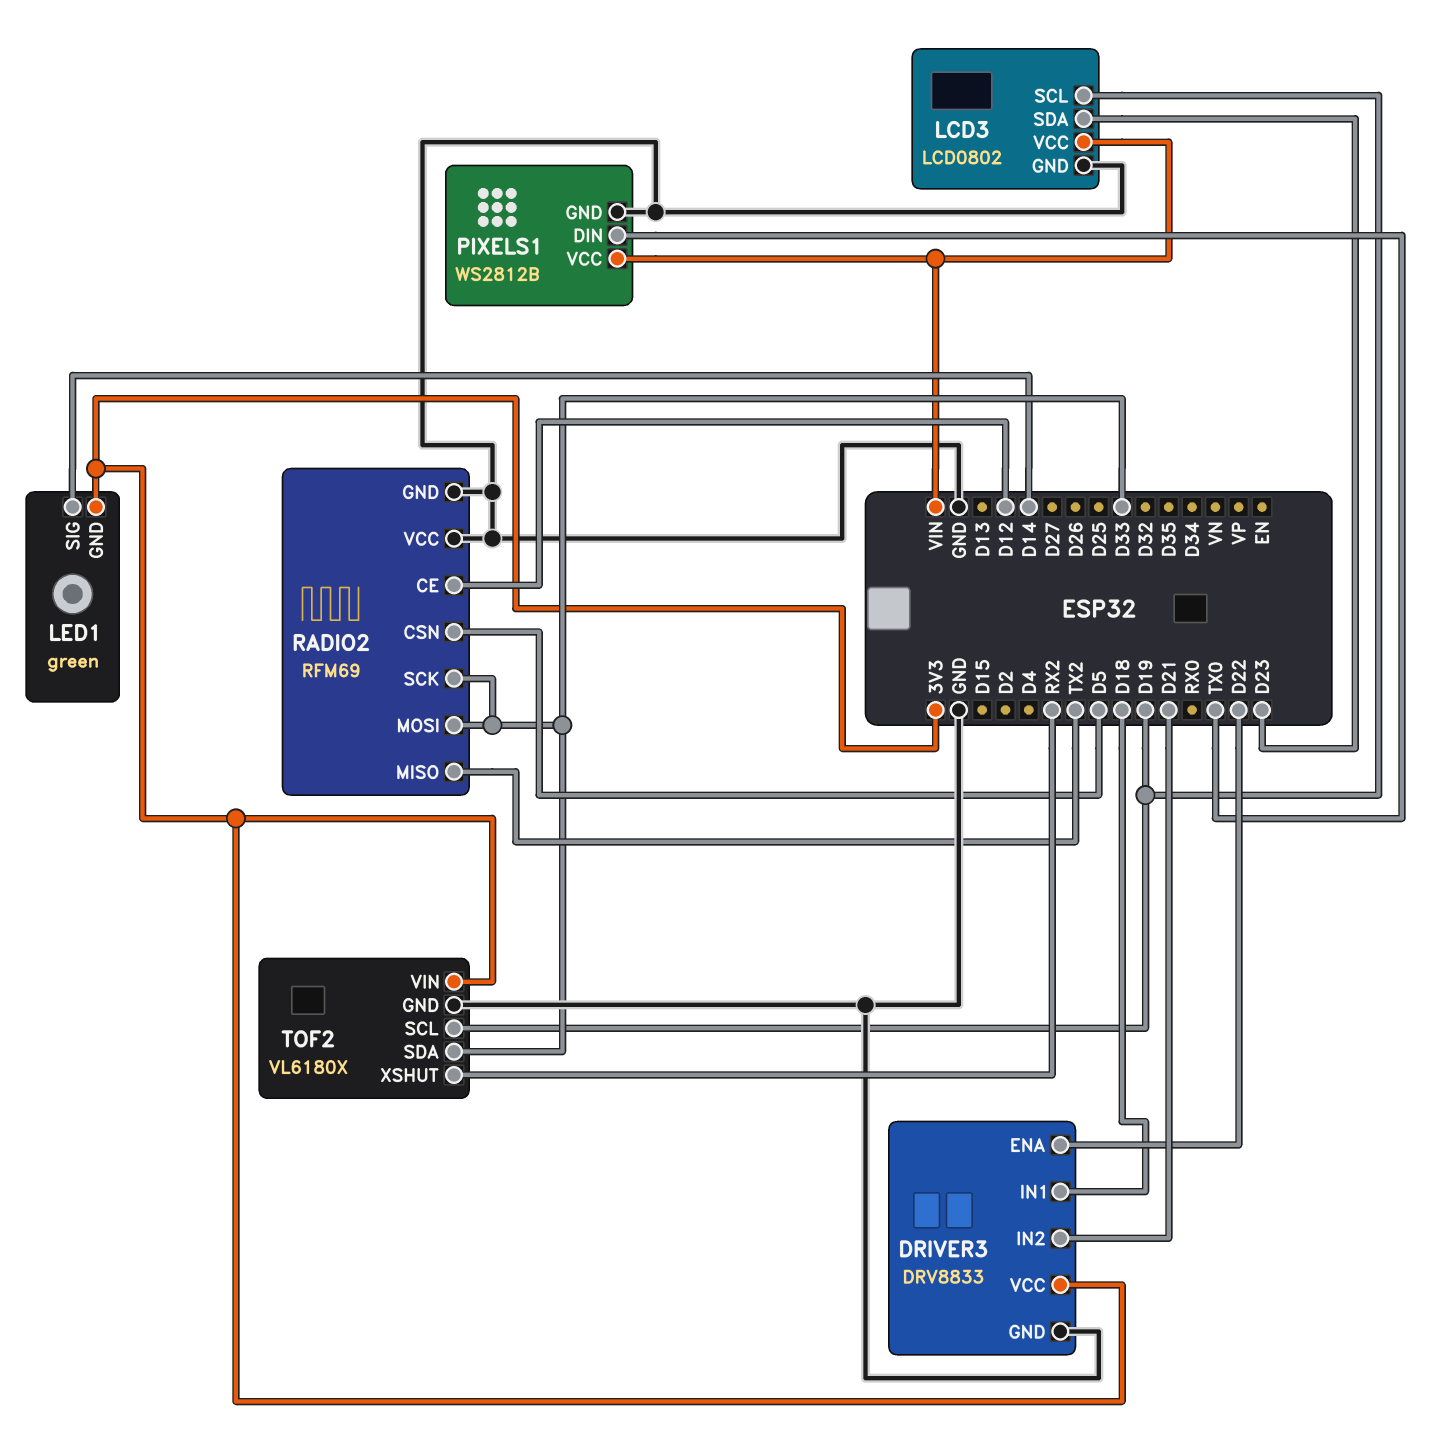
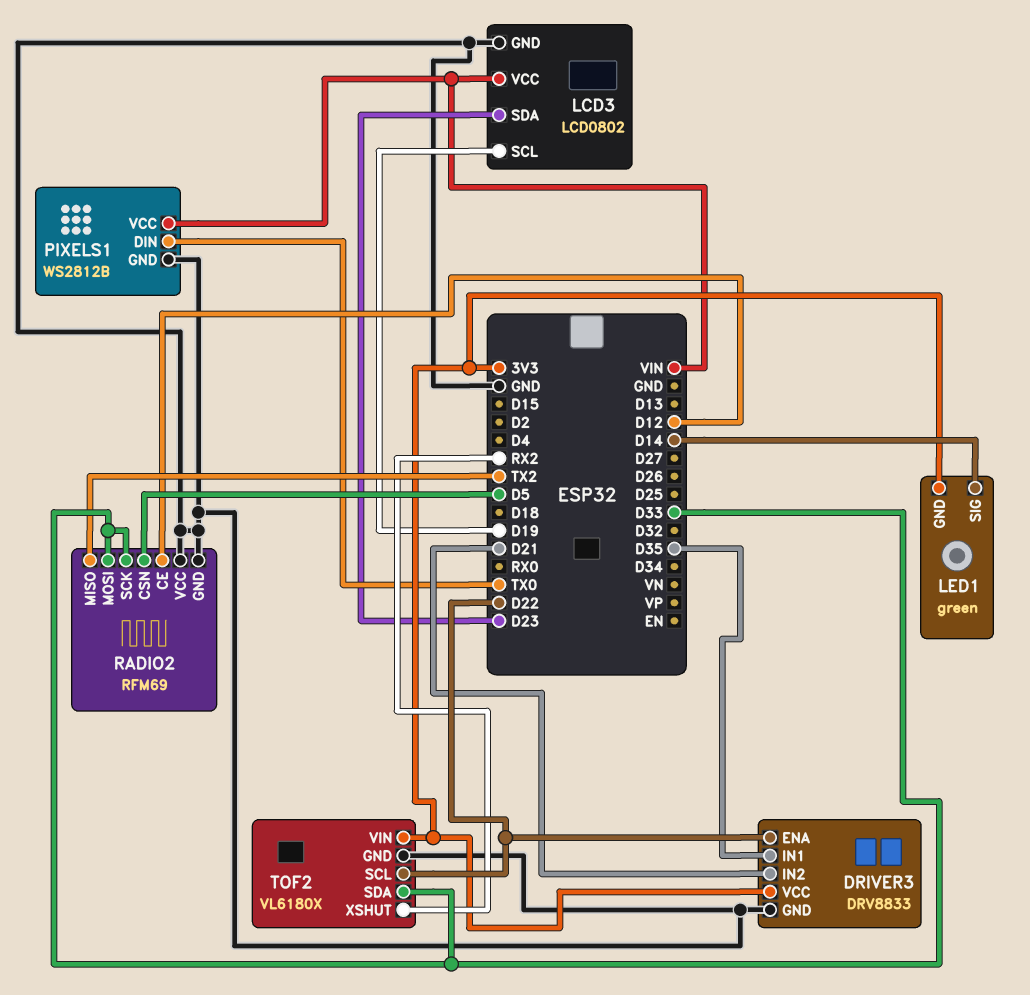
DRIVER3 pin IN1: D18 -> D35
TOF2 pin SCL: D19 -> D22

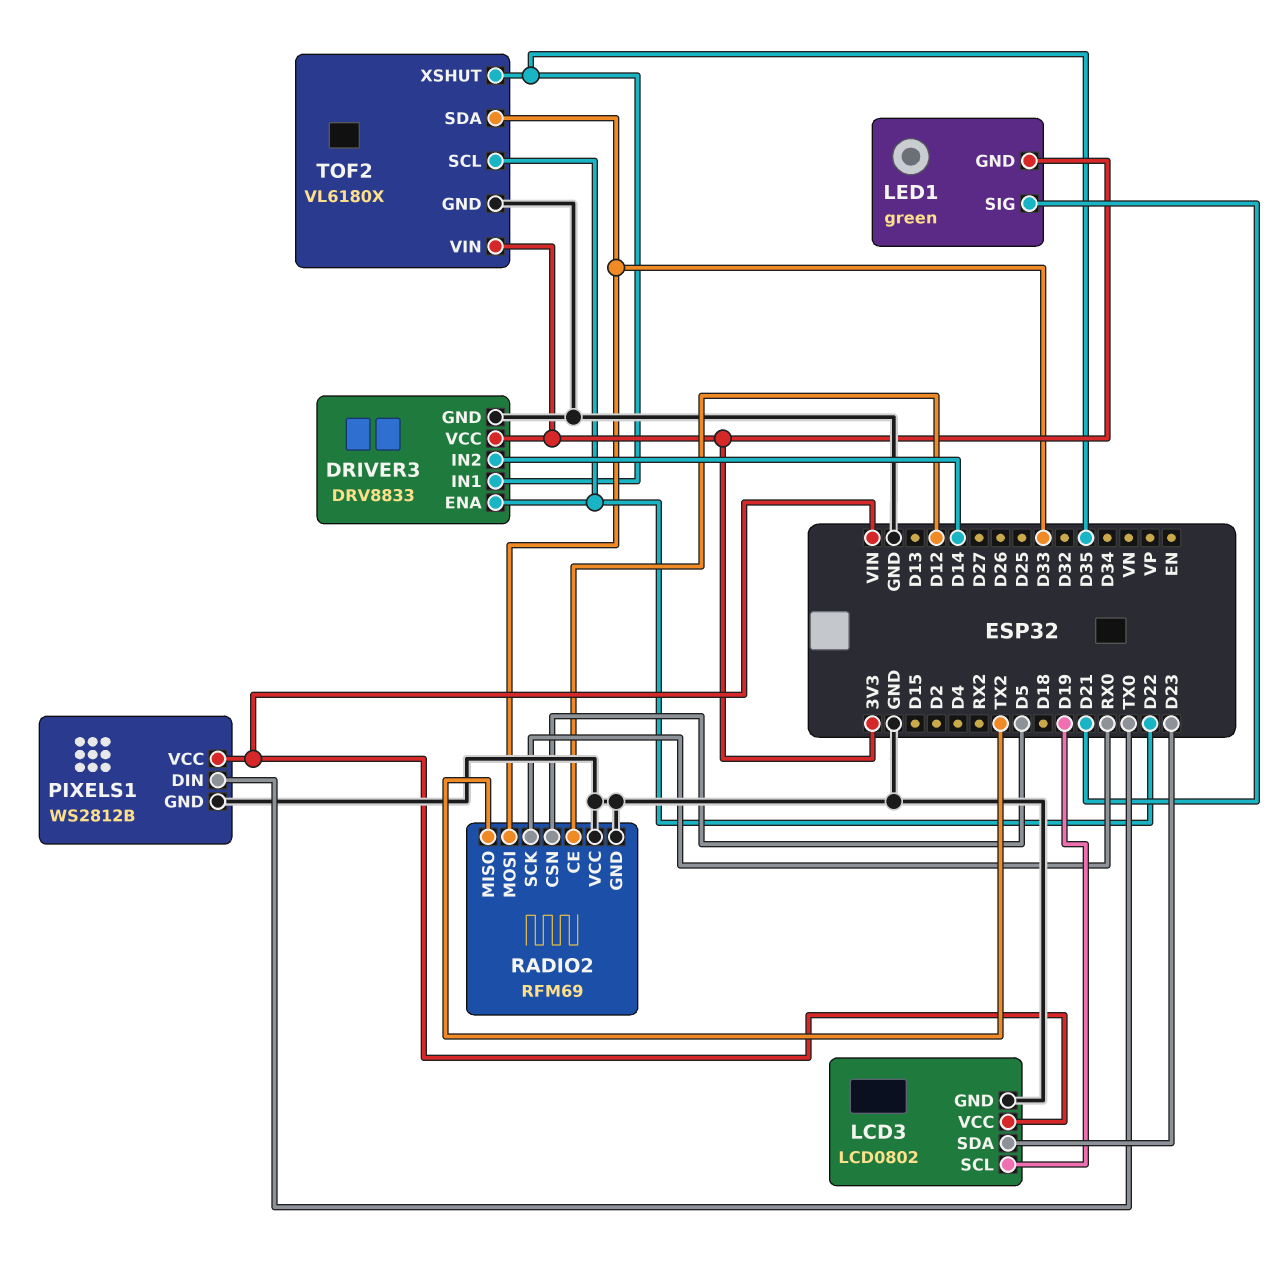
DRIVER3 pin IN2: D21 -> D14
LED1 pin SIG: D14 -> D21
RADIO2 pin SCK: D33 -> RX0
TOF2 pin XSHUT: RX2 -> D35

